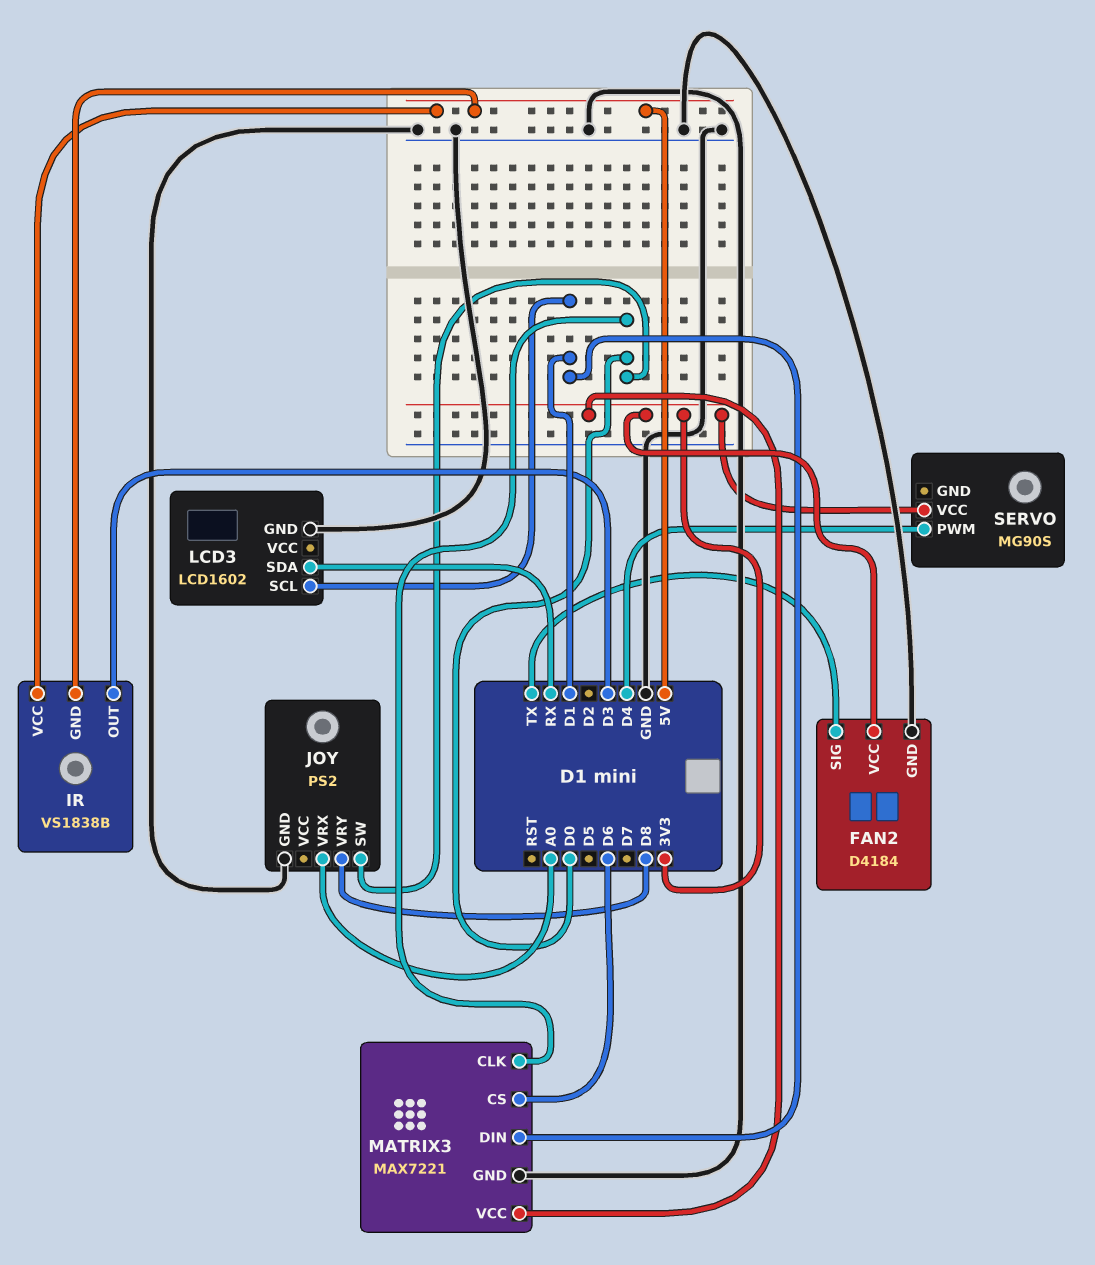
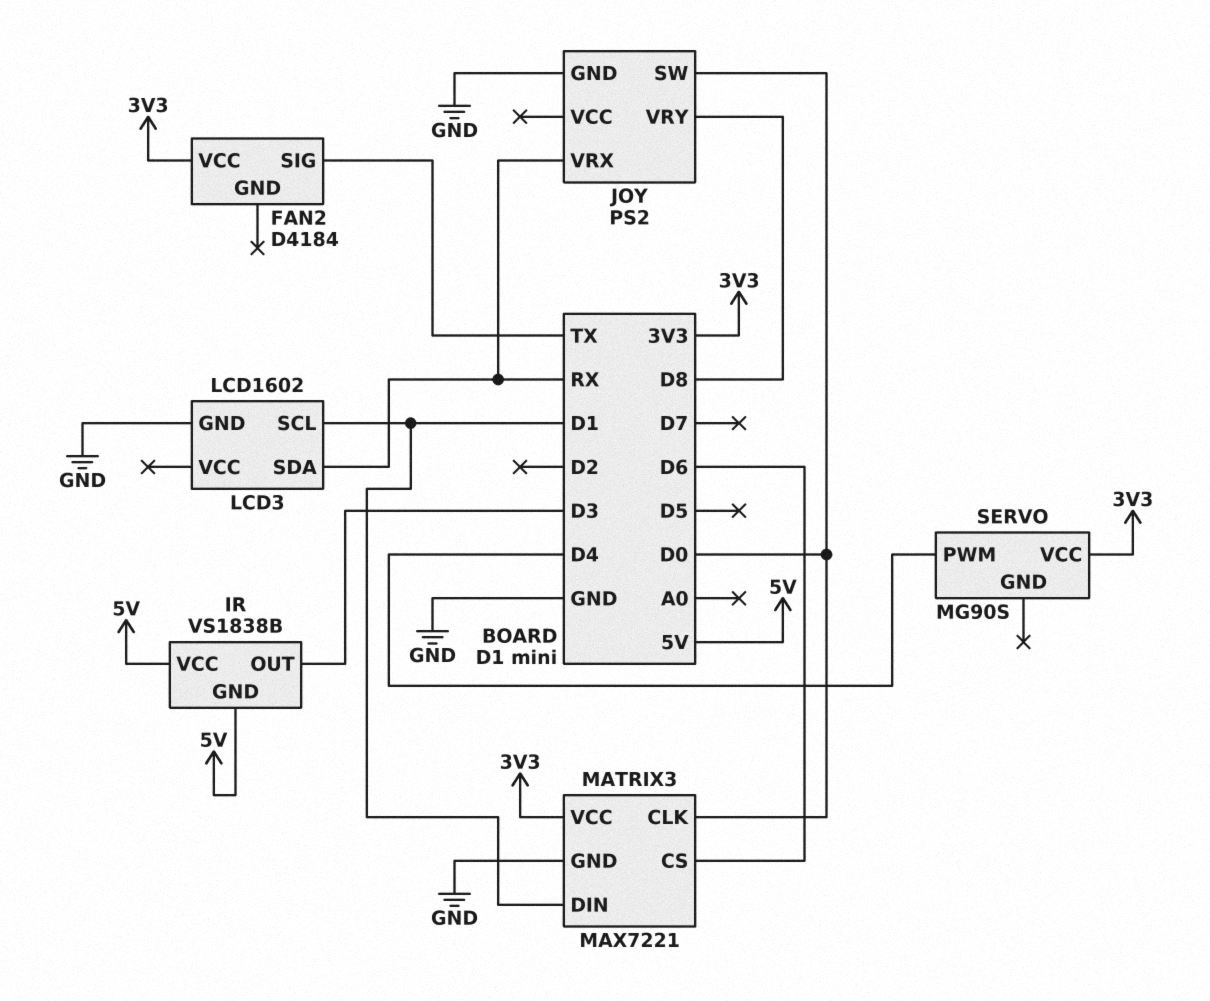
FAN2 pin GND: GND -> none
JOY pin VRX: A0 -> RX

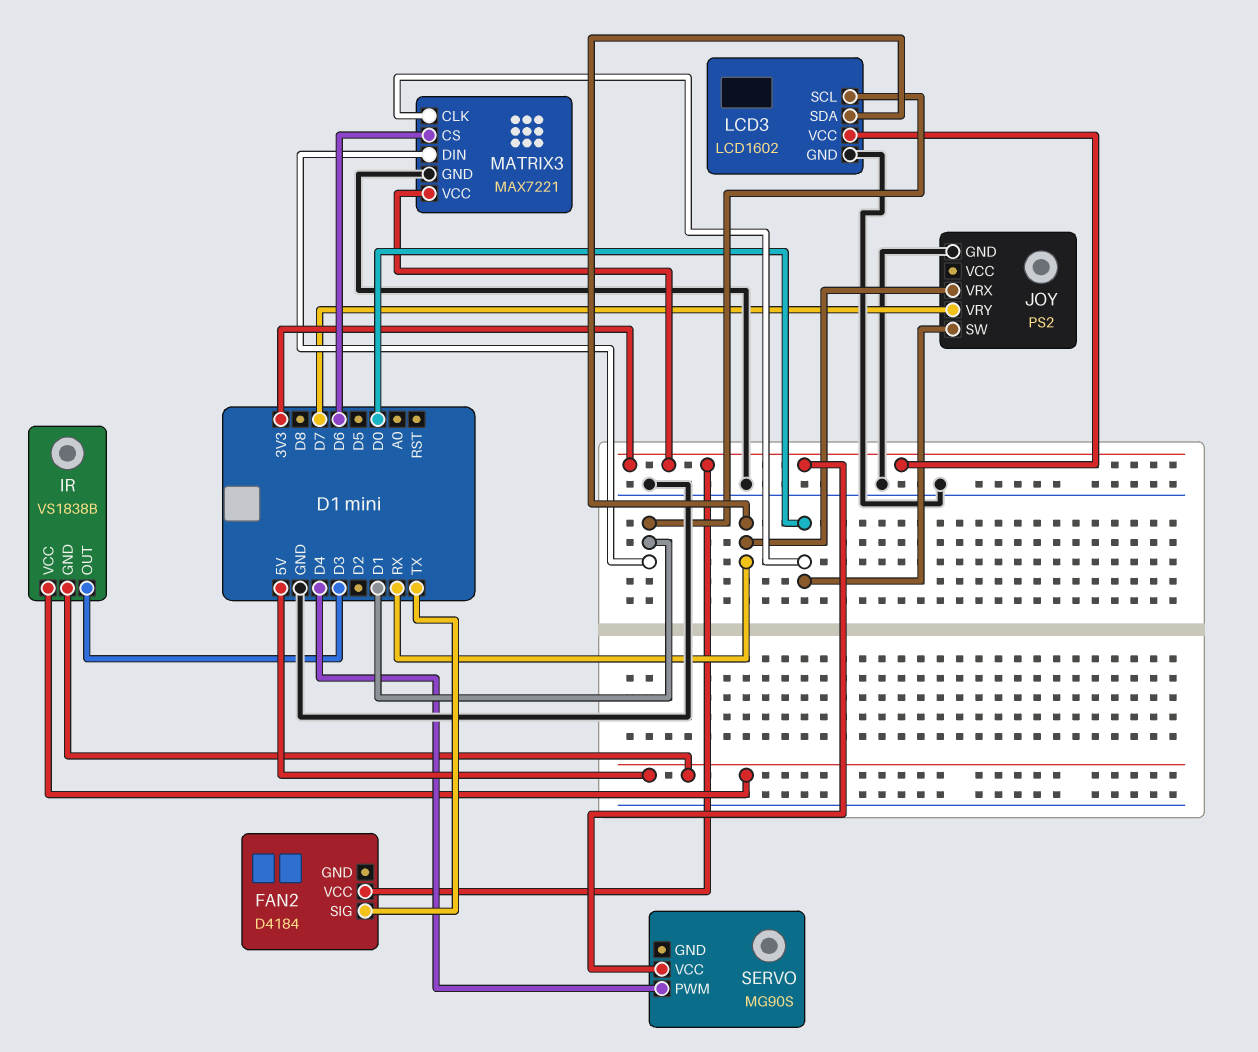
JOY pin VRY: D8 -> D7
LCD3 pin VCC: none -> 3V3

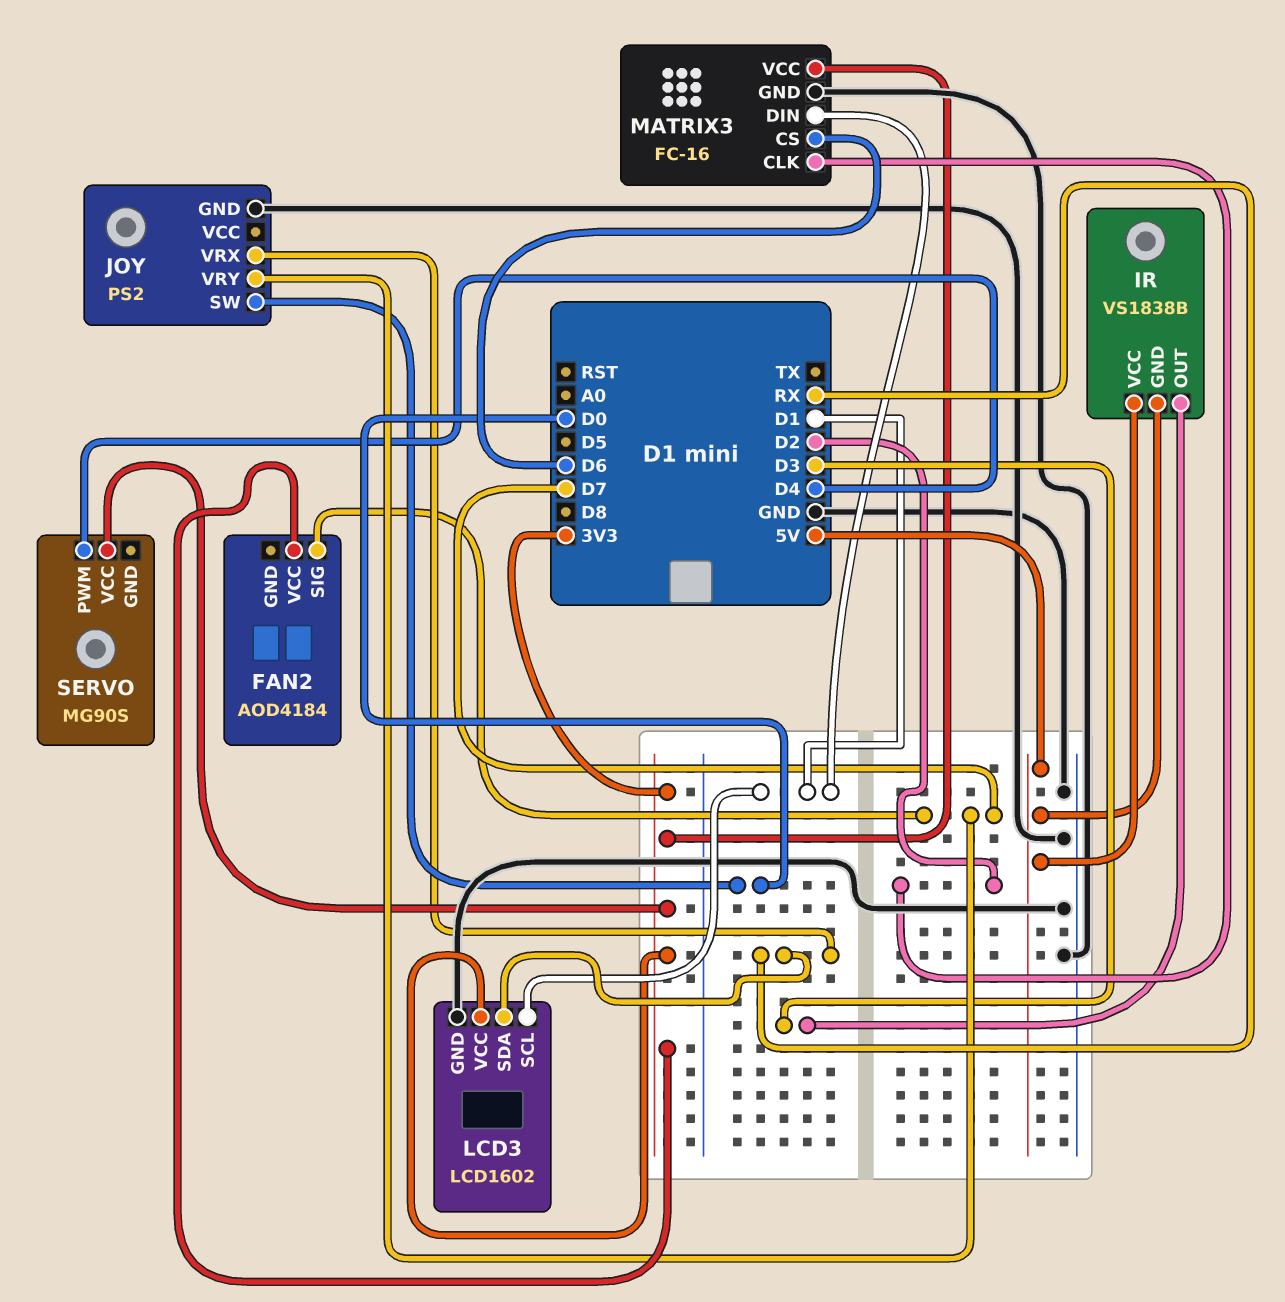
FAN2: D4184 -> AOD4184
FAN2 pin SIG: TX -> D7
MATRIX3: MAX7221 -> FC-16
MATRIX3 pin CLK: D0 -> D2

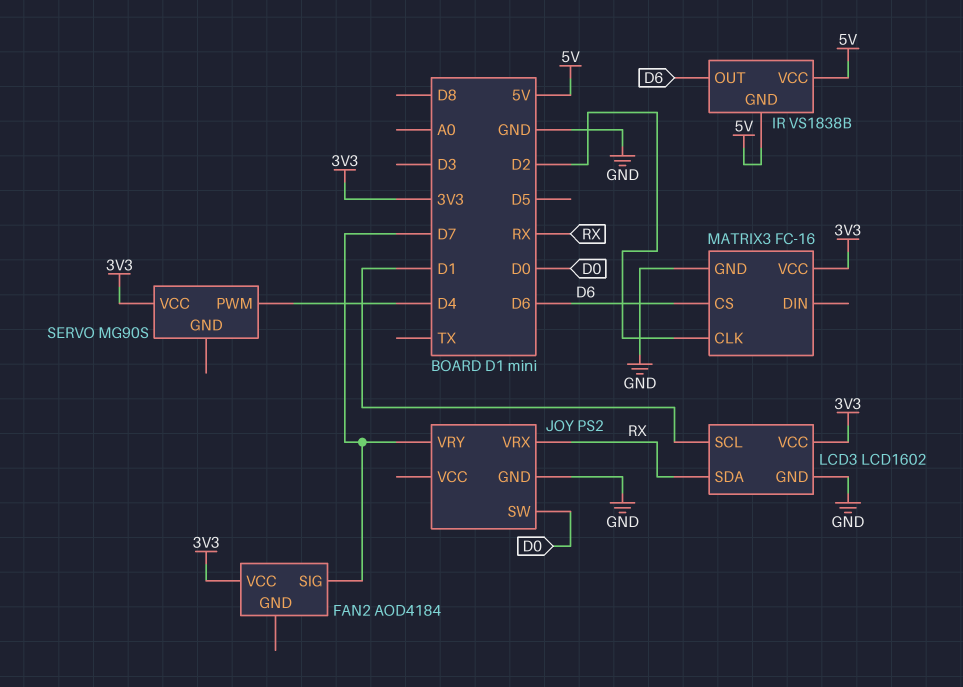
IR pin OUT: D3 -> D6
MATRIX3 pin DIN: D1 -> none

